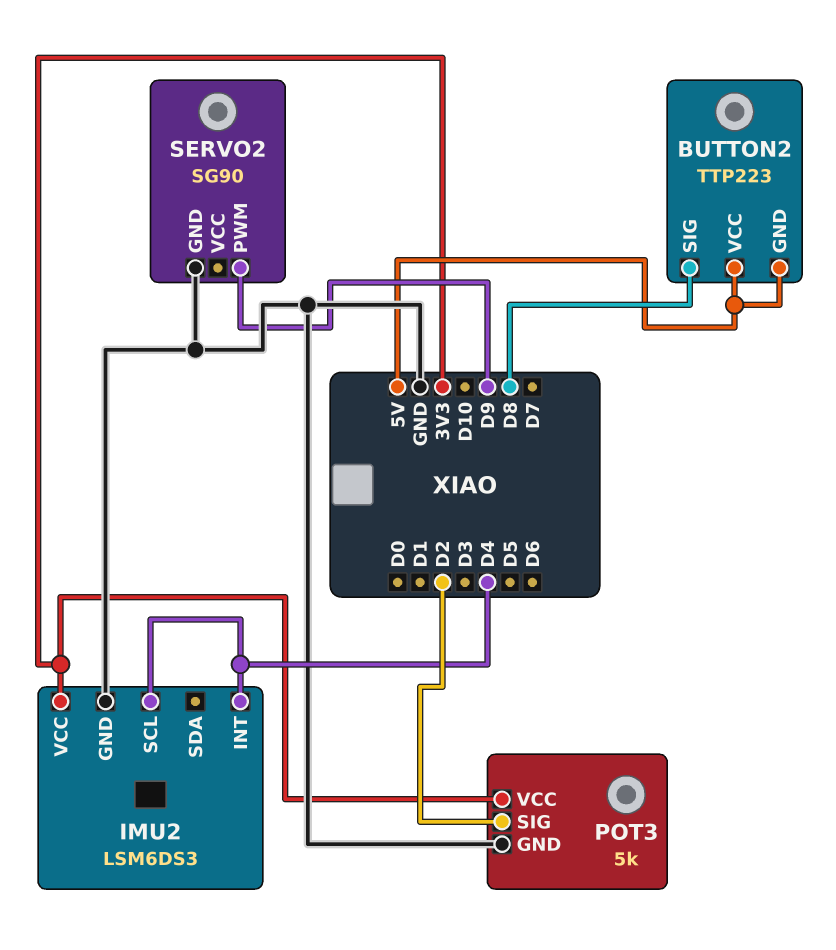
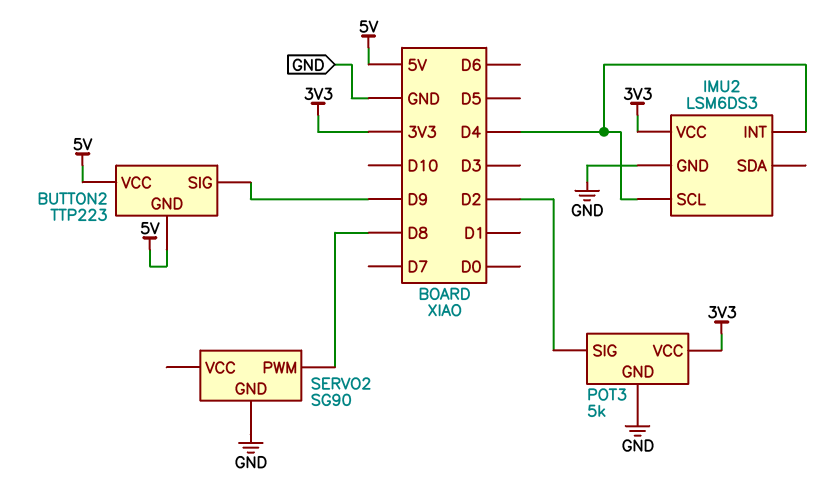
BUTTON2 pin SIG: D8 -> D9
SERVO2 pin PWM: D9 -> D8

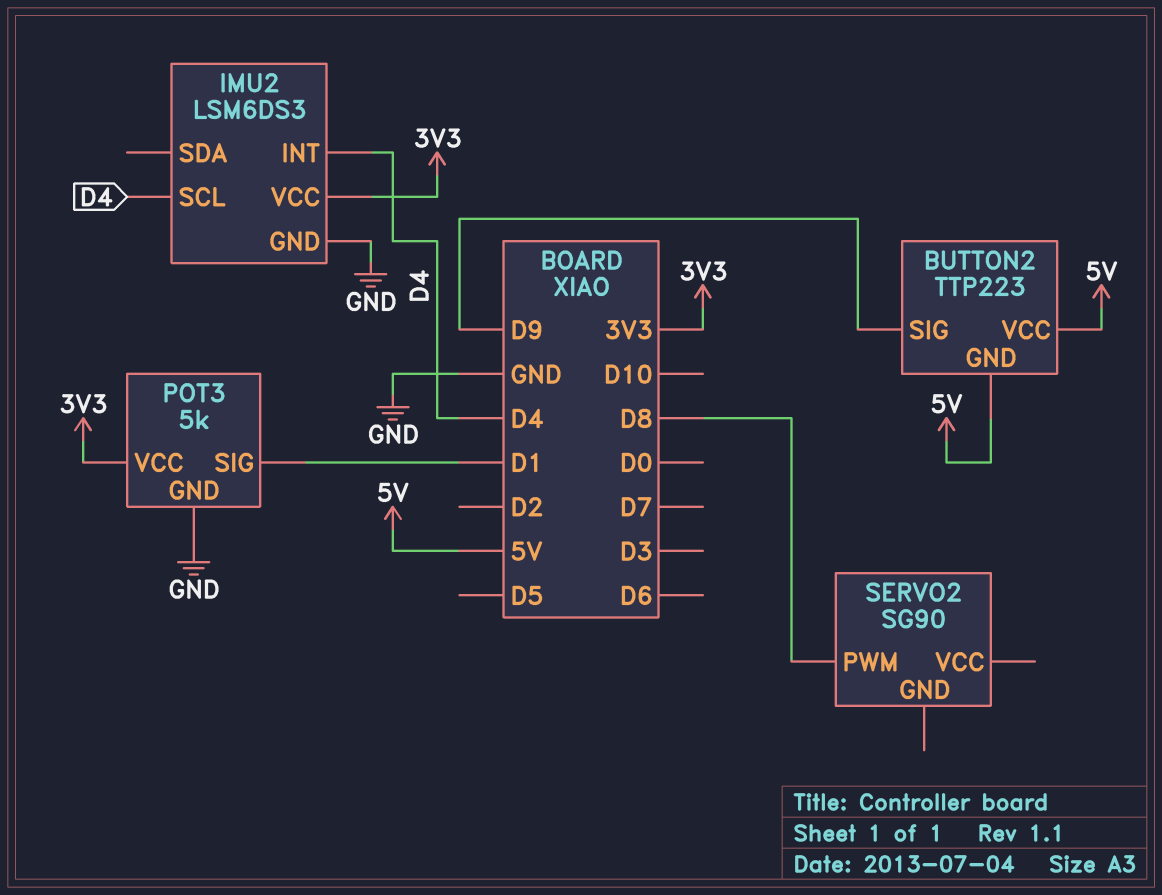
POT3 pin SIG: D2 -> D1
SERVO2 pin GND: GND -> none

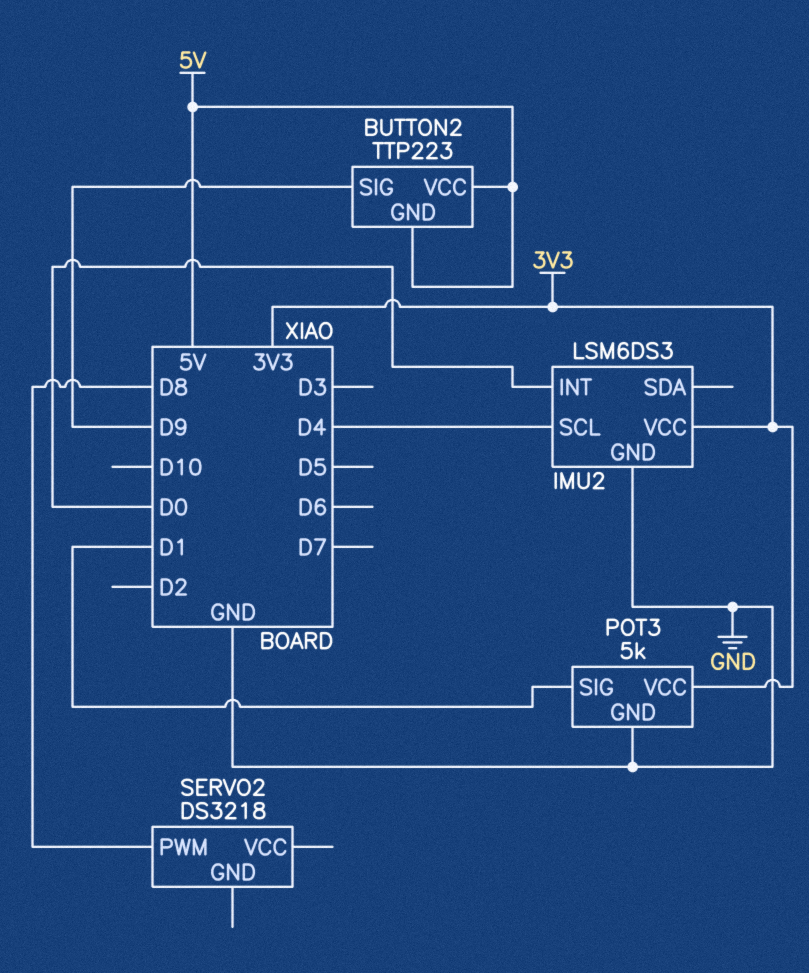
IMU2 pin INT: D4 -> D0
SERVO2: SG90 -> DS3218

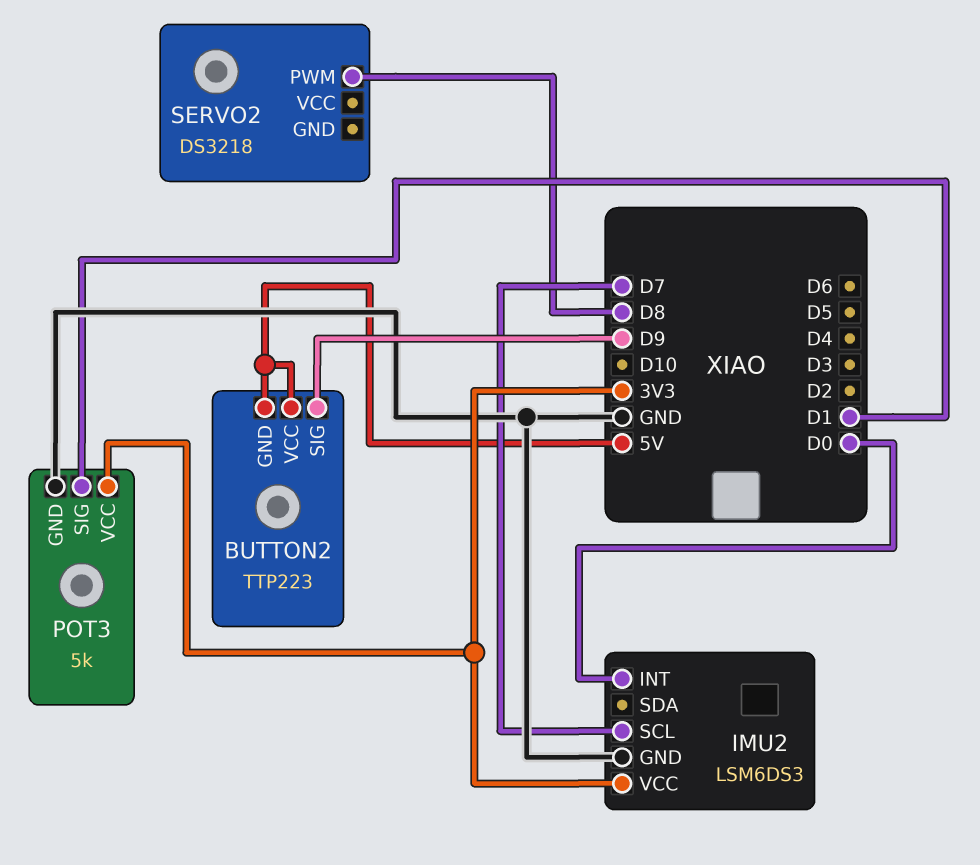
IMU2 pin SCL: D4 -> D7

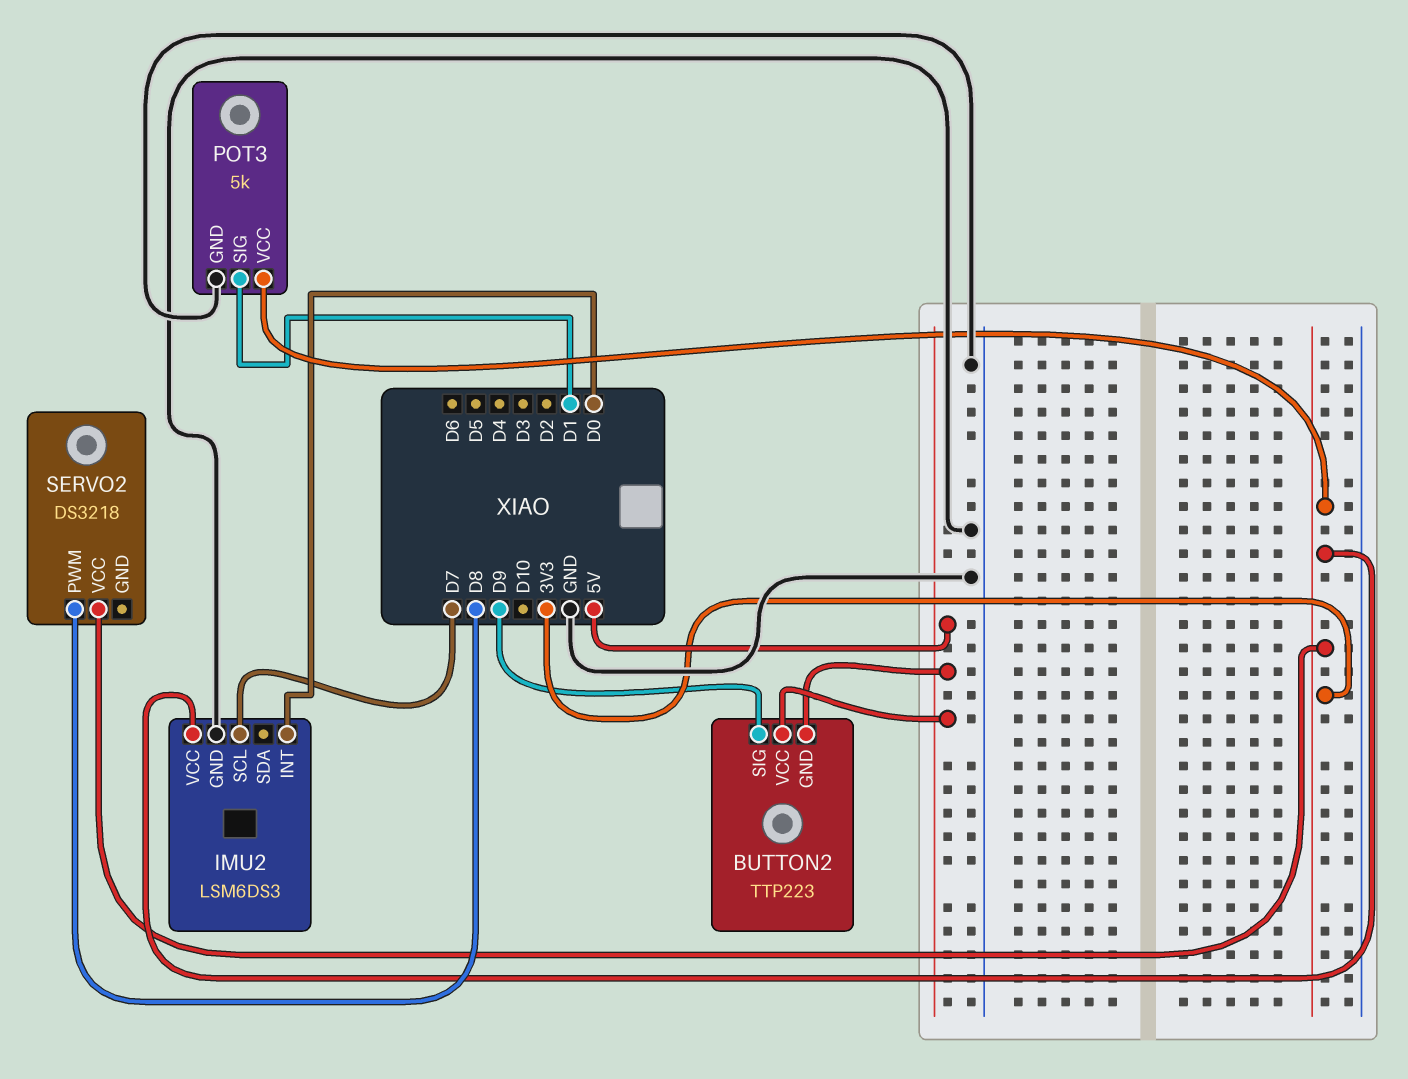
SERVO2 pin VCC: none -> 3V3

